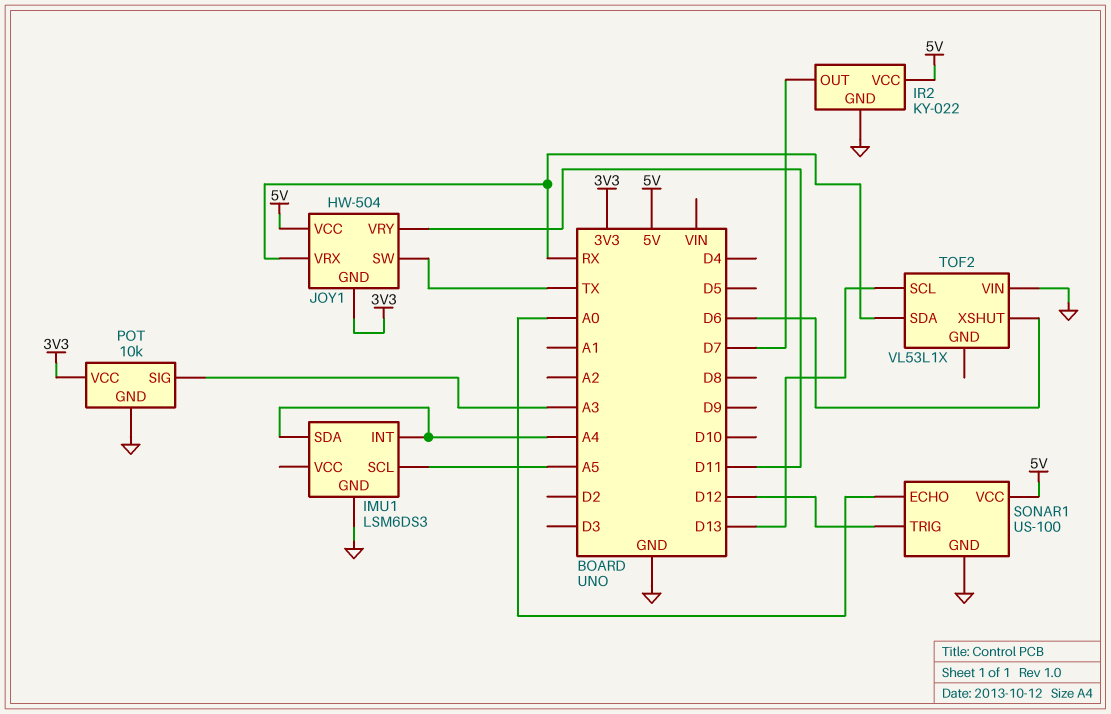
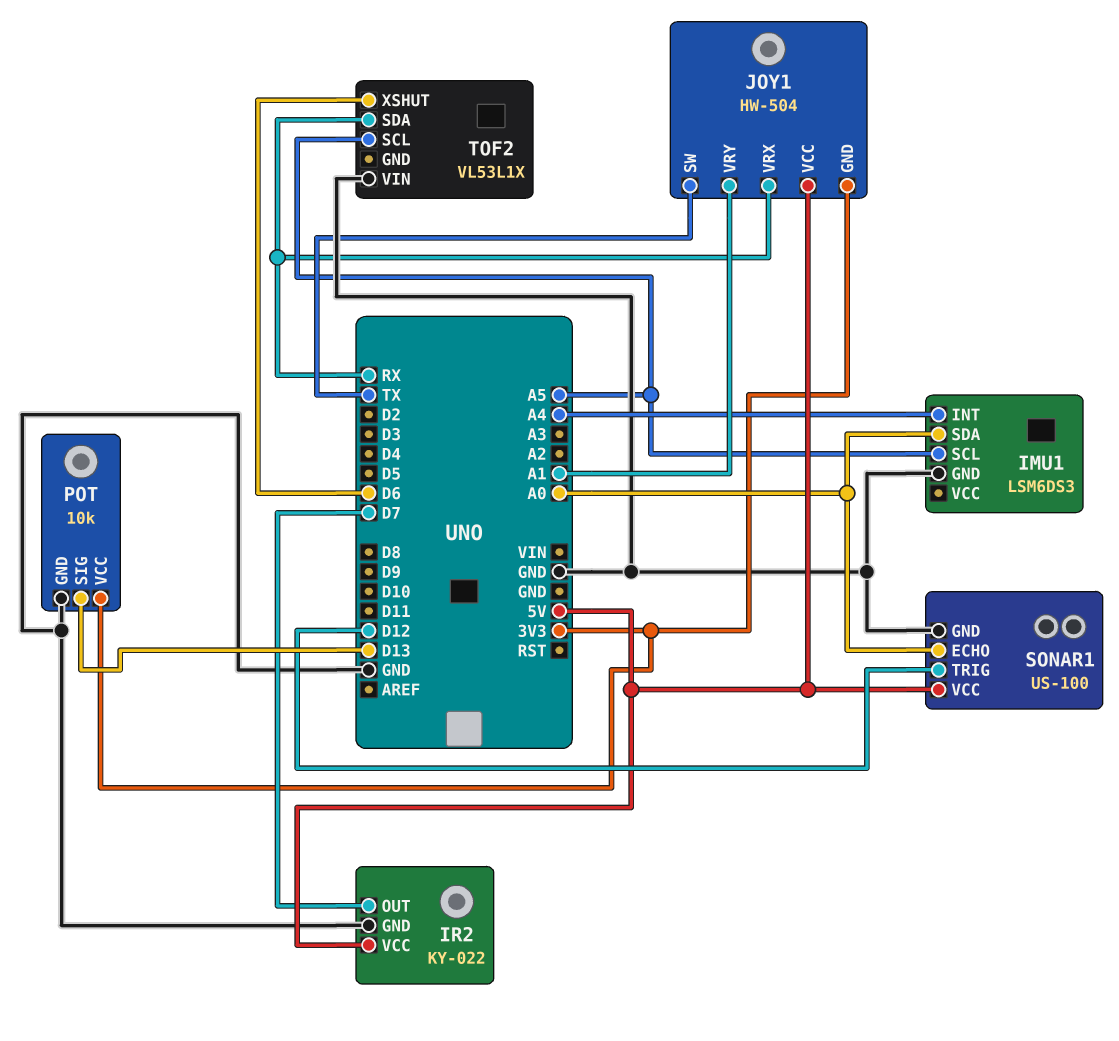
IMU1 pin SDA: A4 -> A0
JOY1 pin VRY: D11 -> A1
POT pin SIG: A3 -> D13
TOF2 pin SCL: D13 -> A5

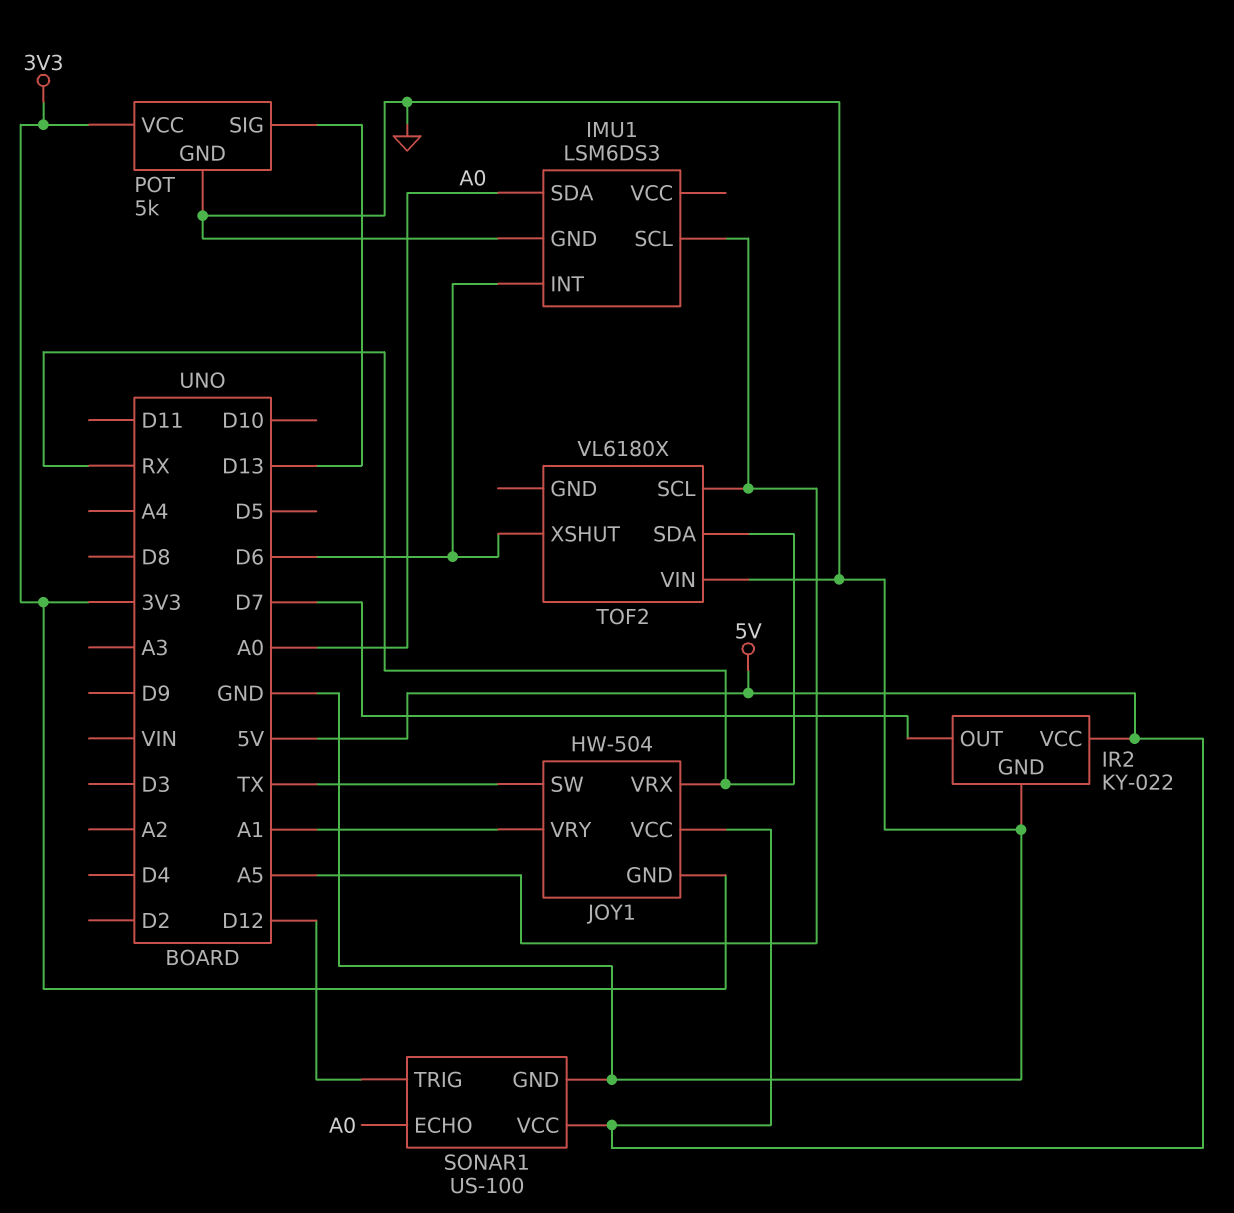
IMU1 pin INT: A4 -> D6
POT: 10k -> 5k
TOF2: VL53L1X -> VL6180X

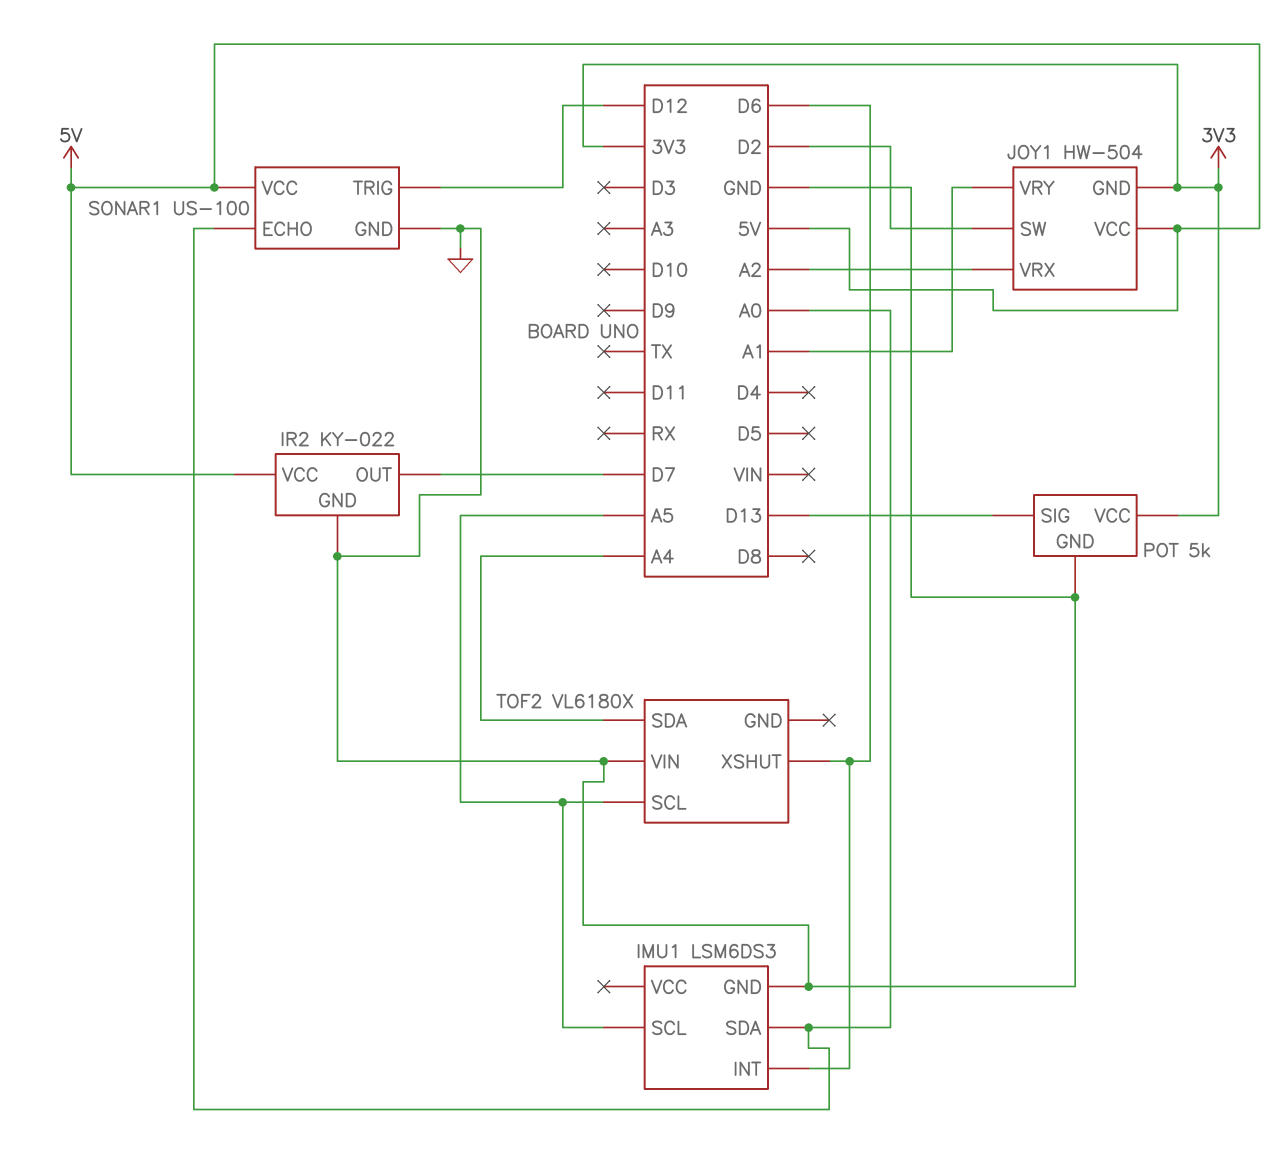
JOY1 pin SW: TX -> D2
JOY1 pin VRX: RX -> A2
TOF2 pin SDA: RX -> A4

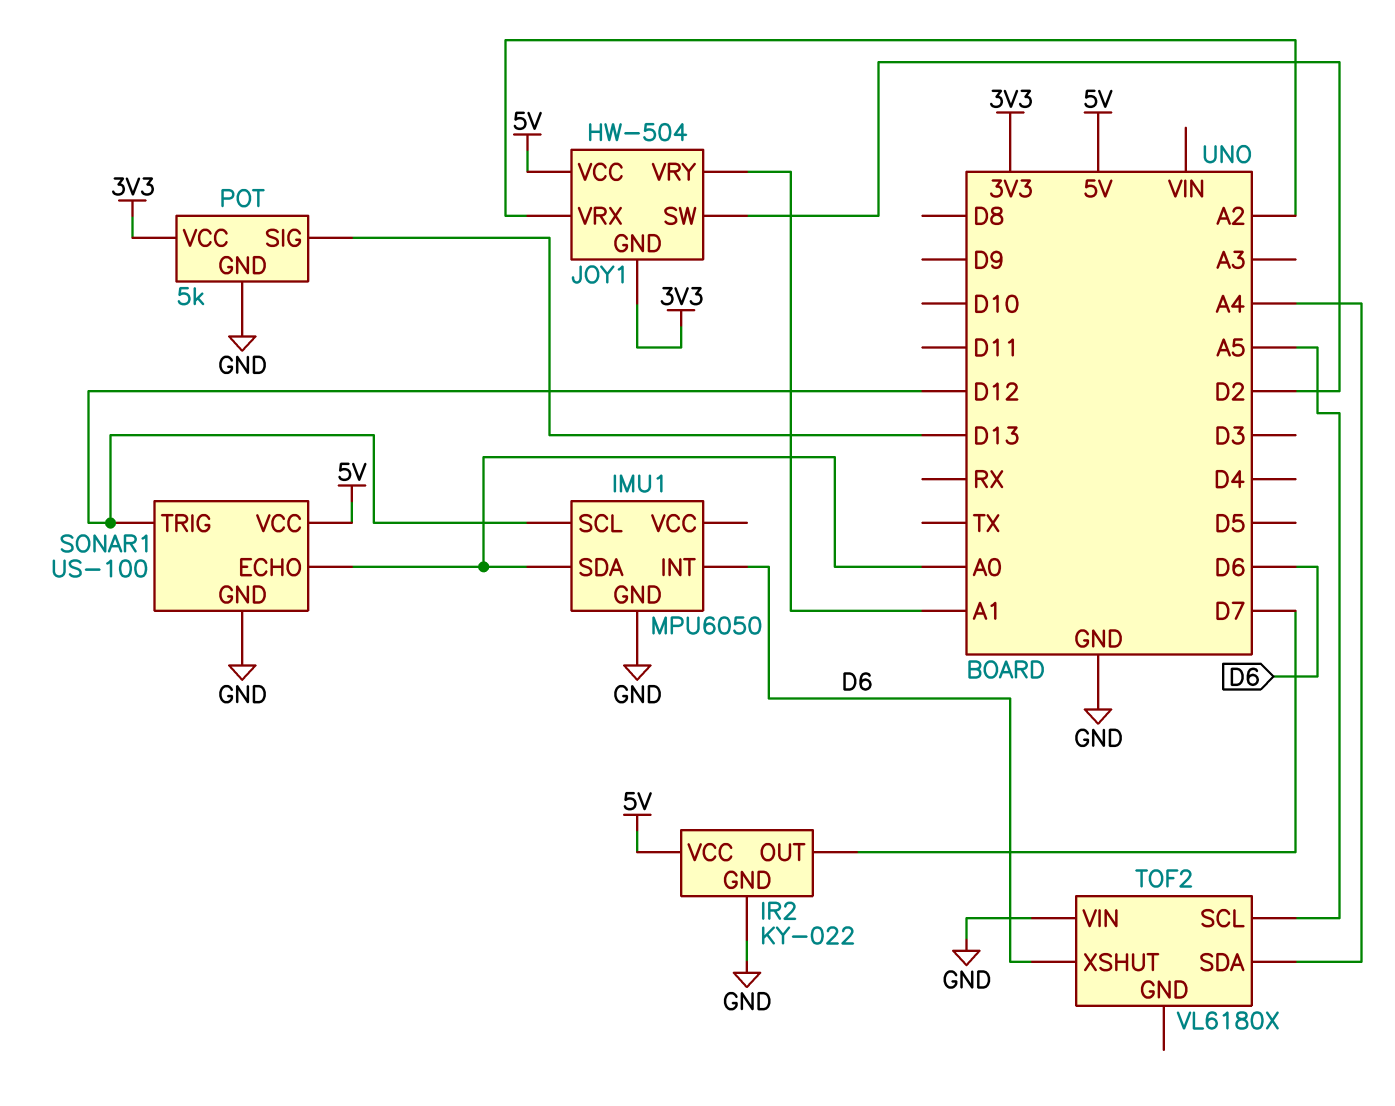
IMU1: LSM6DS3 -> MPU6050
IMU1 pin SCL: A5 -> D12

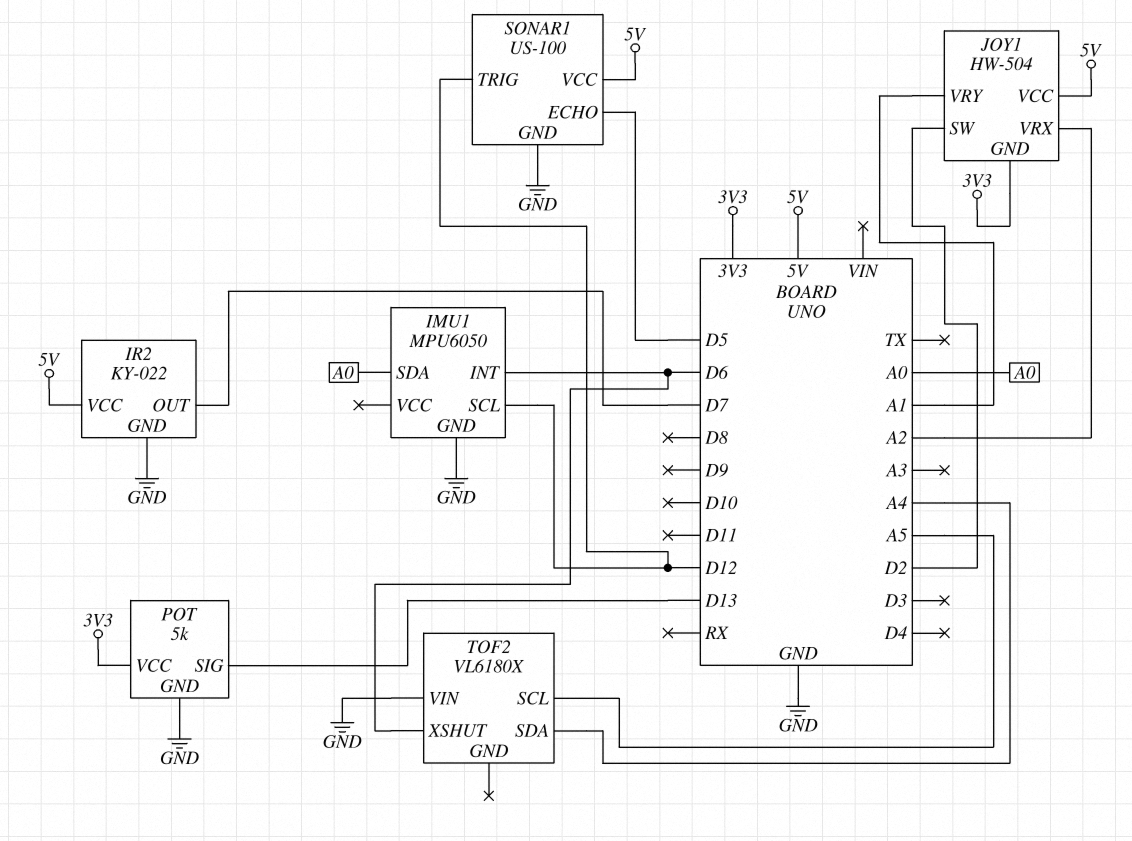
SONAR1 pin ECHO: A0 -> D5

